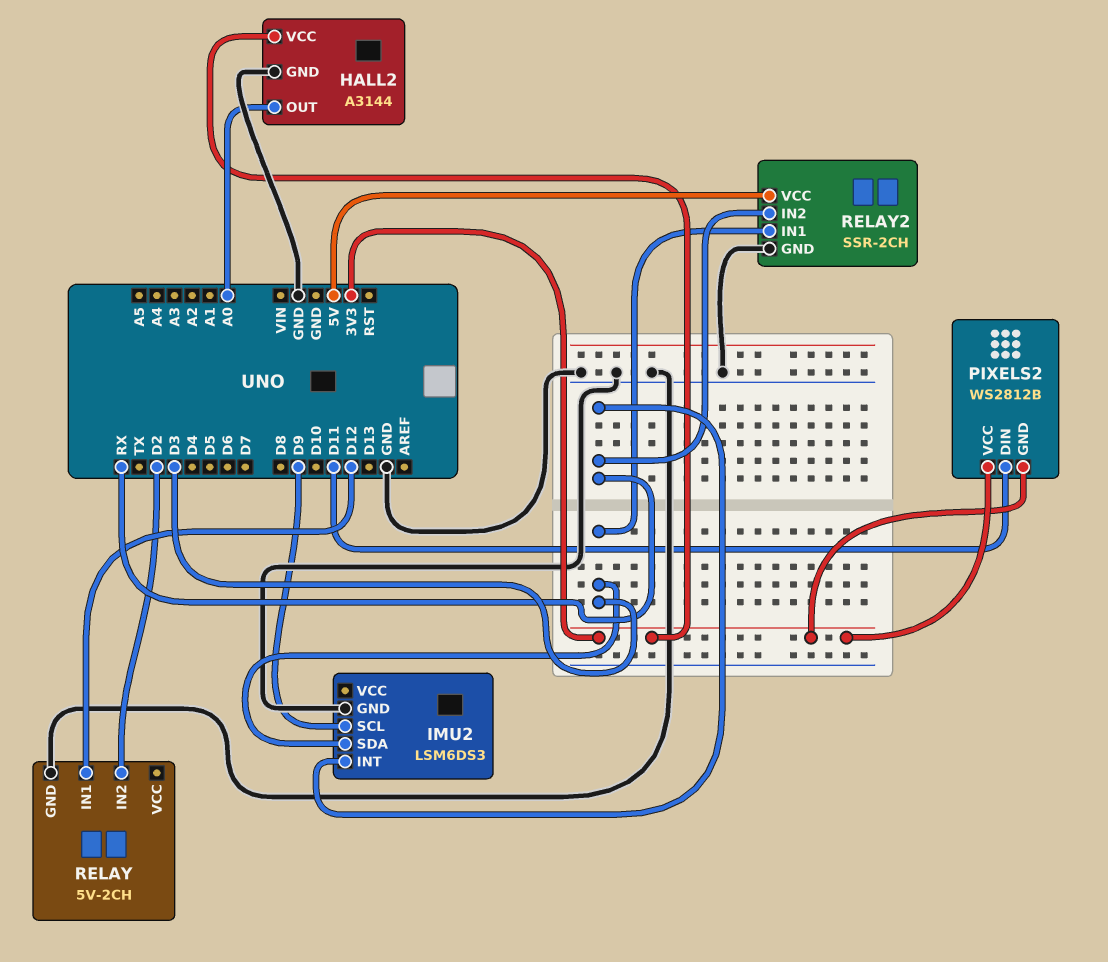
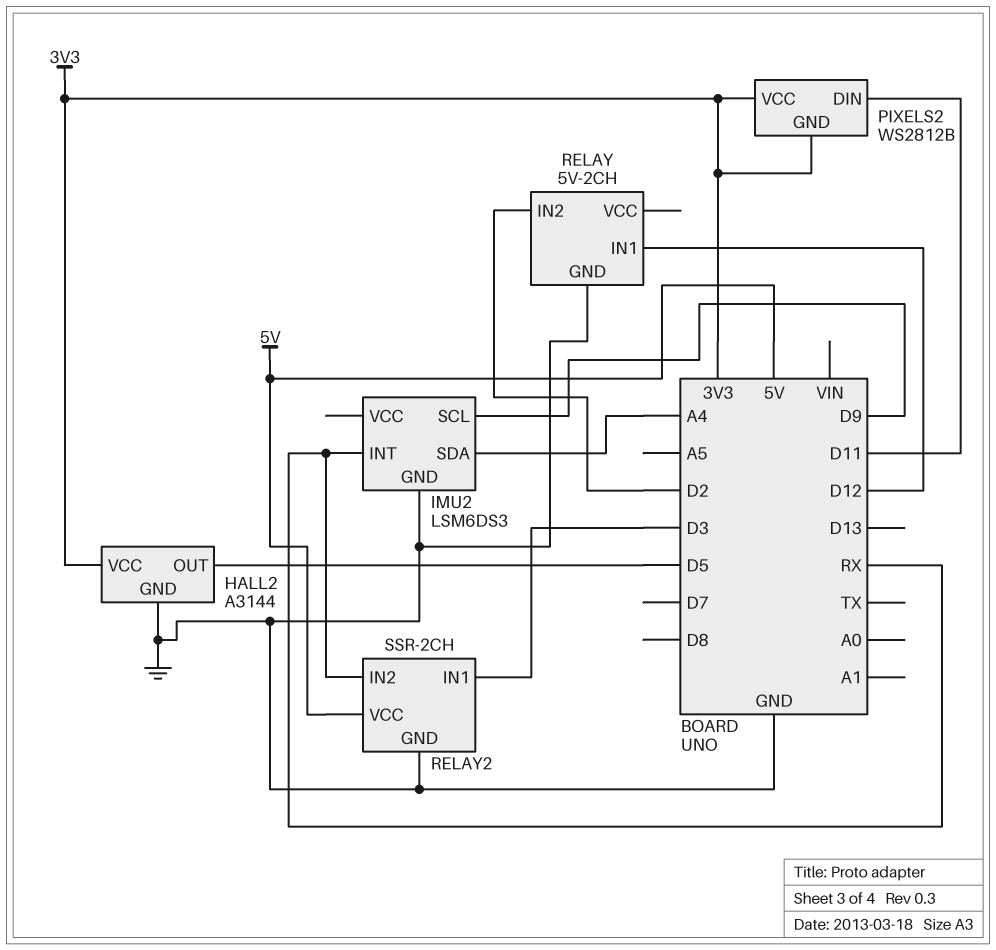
HALL2 pin OUT: A0 -> D5
IMU2 pin SDA: D3 -> A4

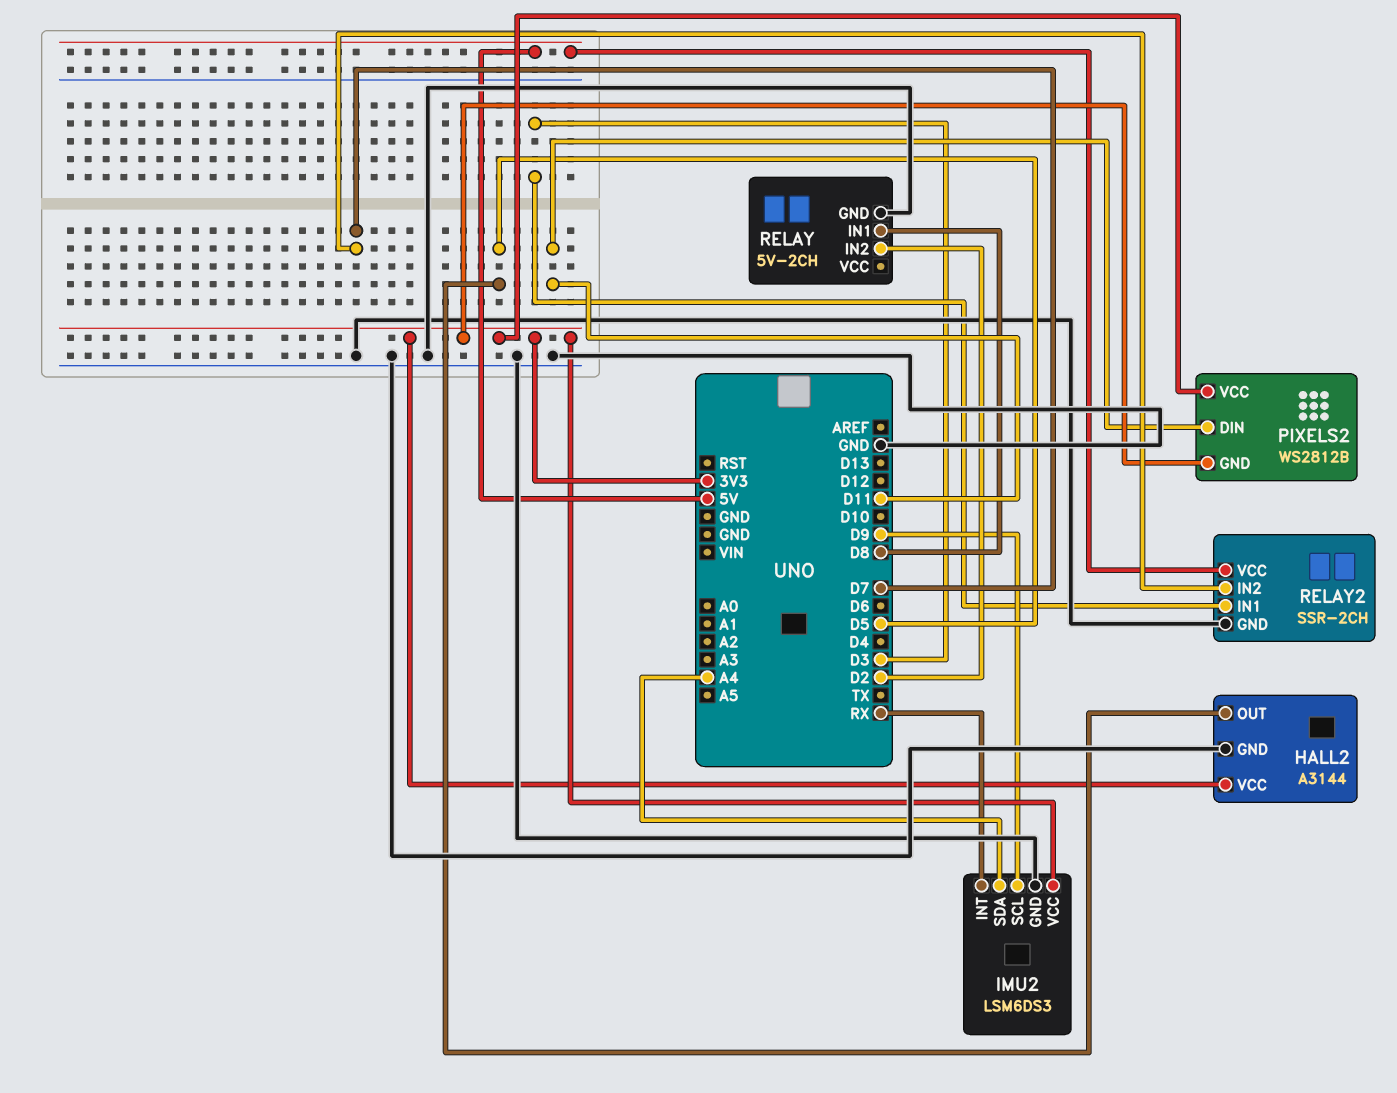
IMU2 pin VCC: none -> 3V3
RELAY pin IN1: D12 -> D8
RELAY2 pin IN2: RX -> D7

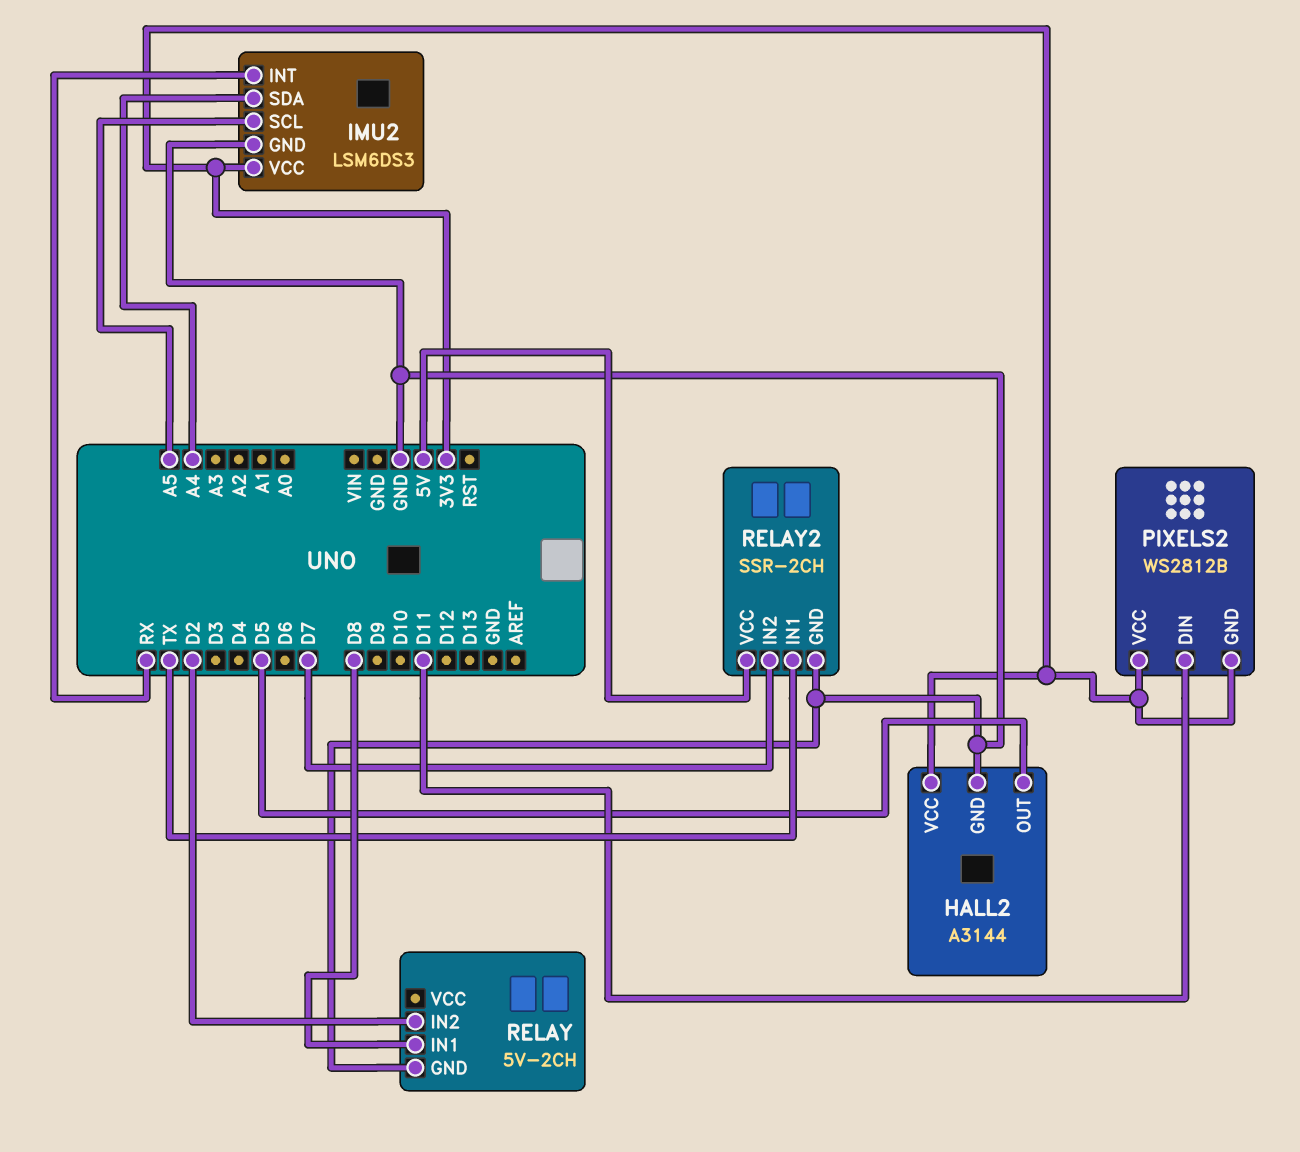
IMU2 pin SCL: D9 -> A5
RELAY2 pin IN1: D3 -> TX

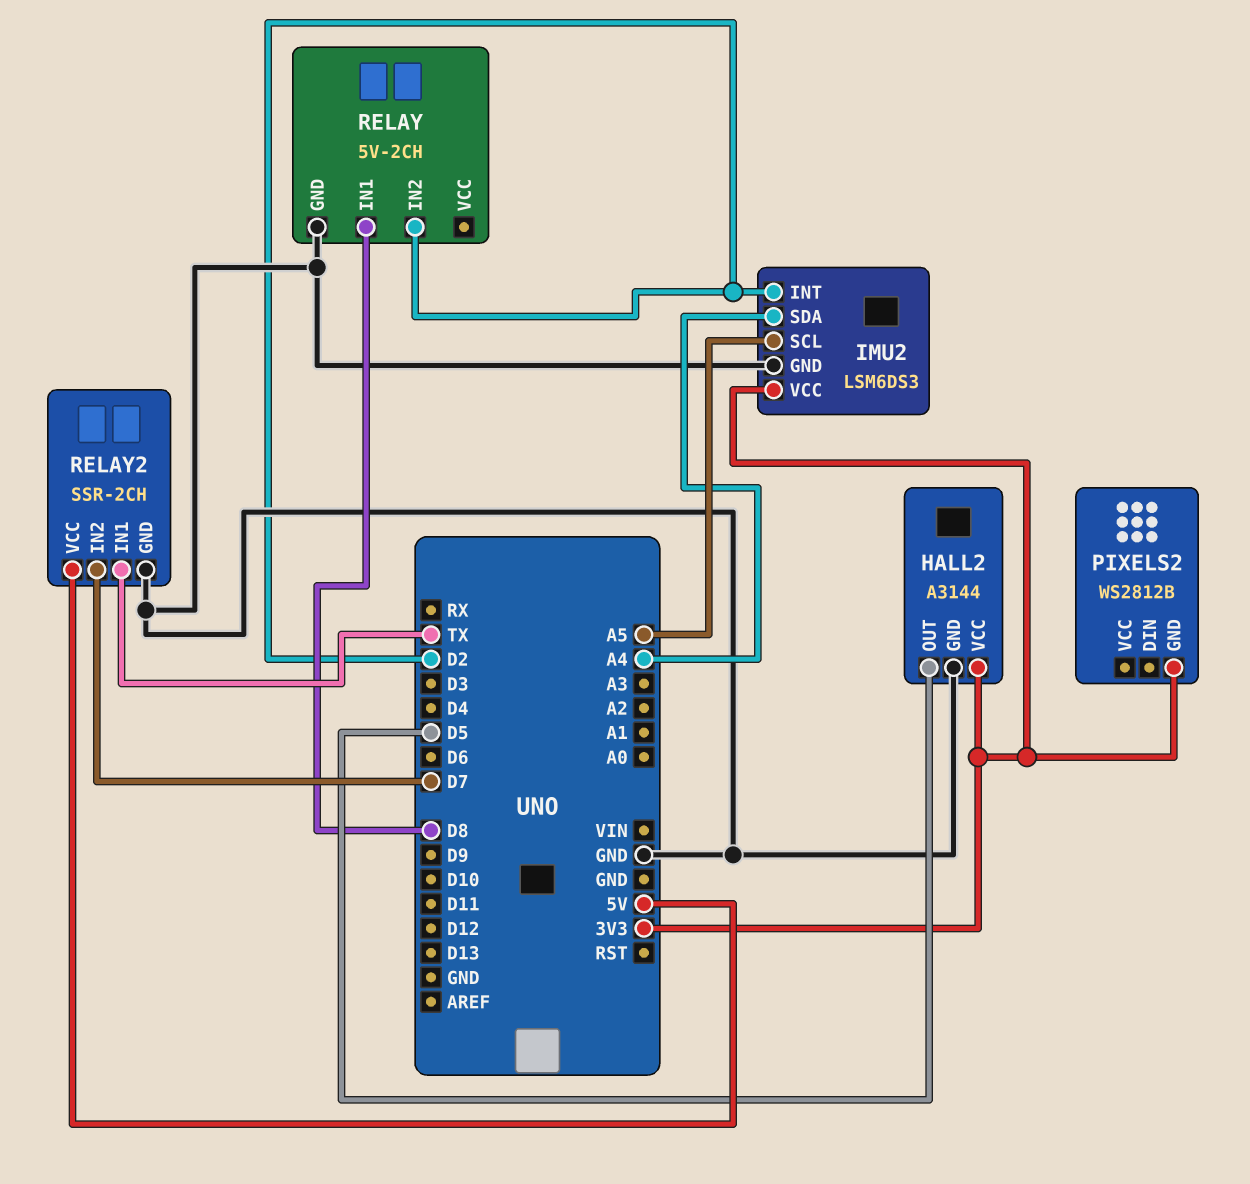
IMU2 pin INT: RX -> D2
PIXELS2 pin DIN: D11 -> none
PIXELS2 pin VCC: 3V3 -> none

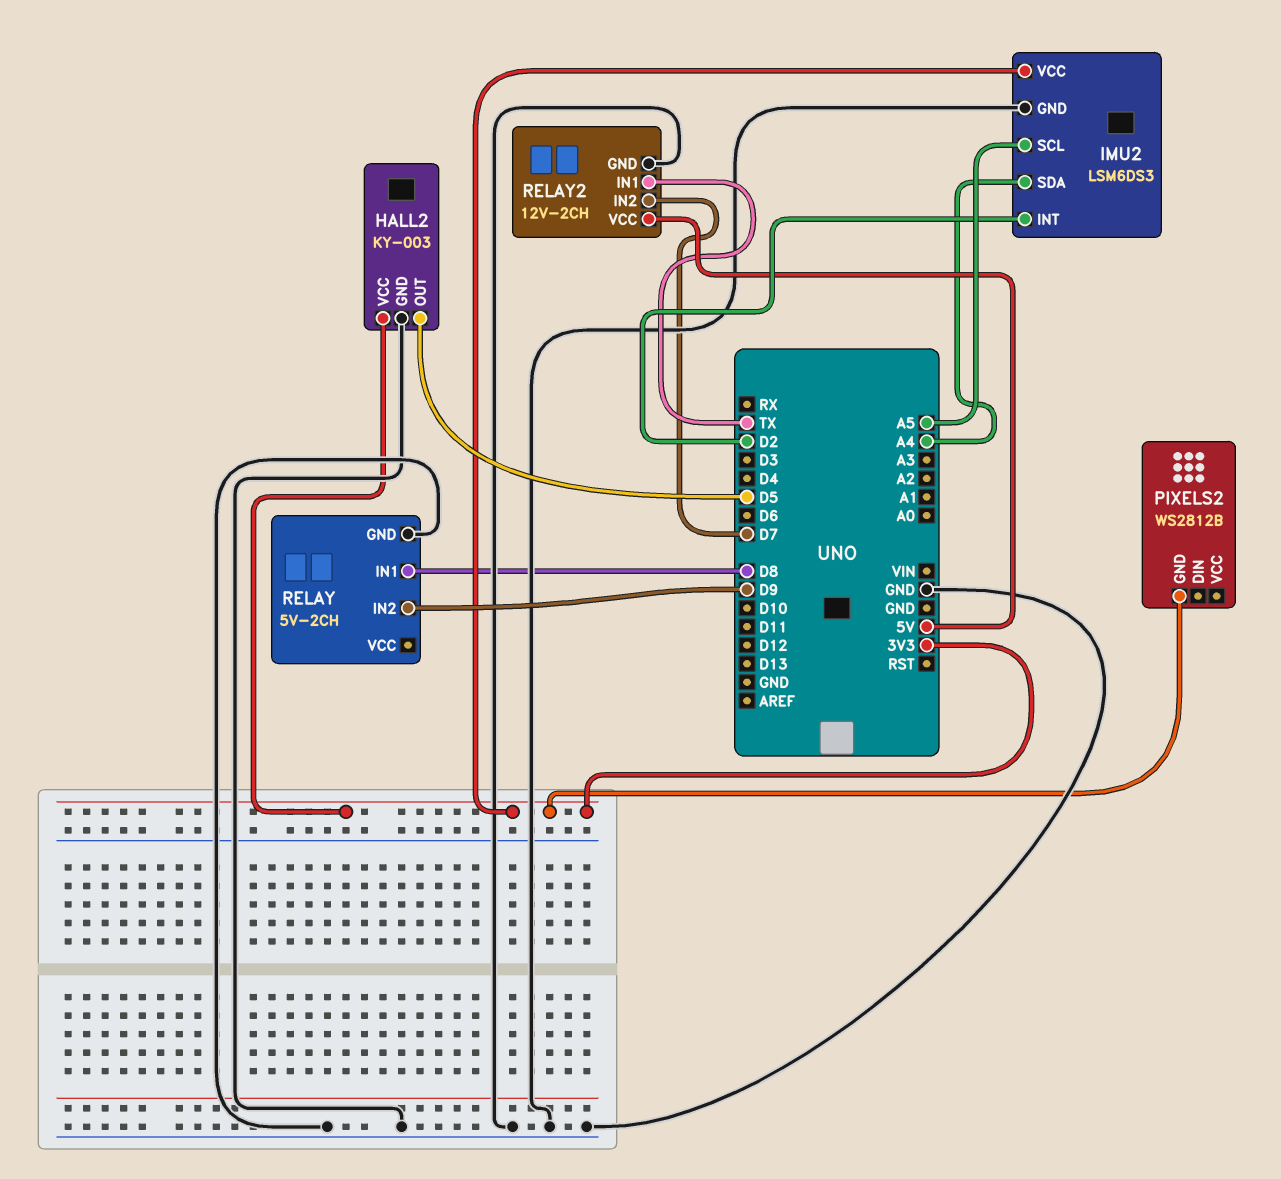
HALL2: A3144 -> KY-003
RELAY pin IN2: D2 -> D9
RELAY2: SSR-2CH -> 12V-2CH

